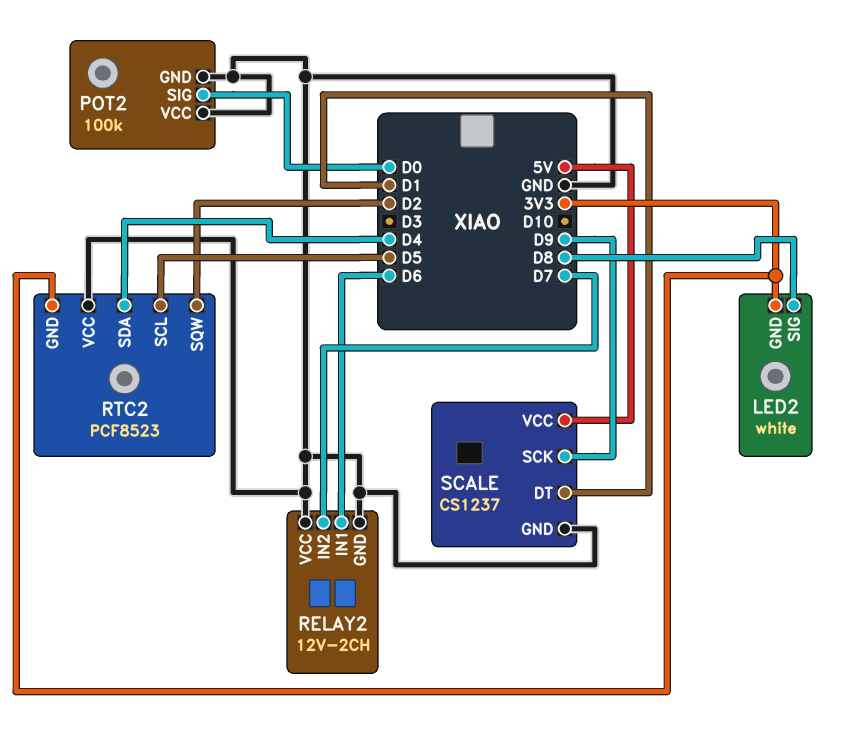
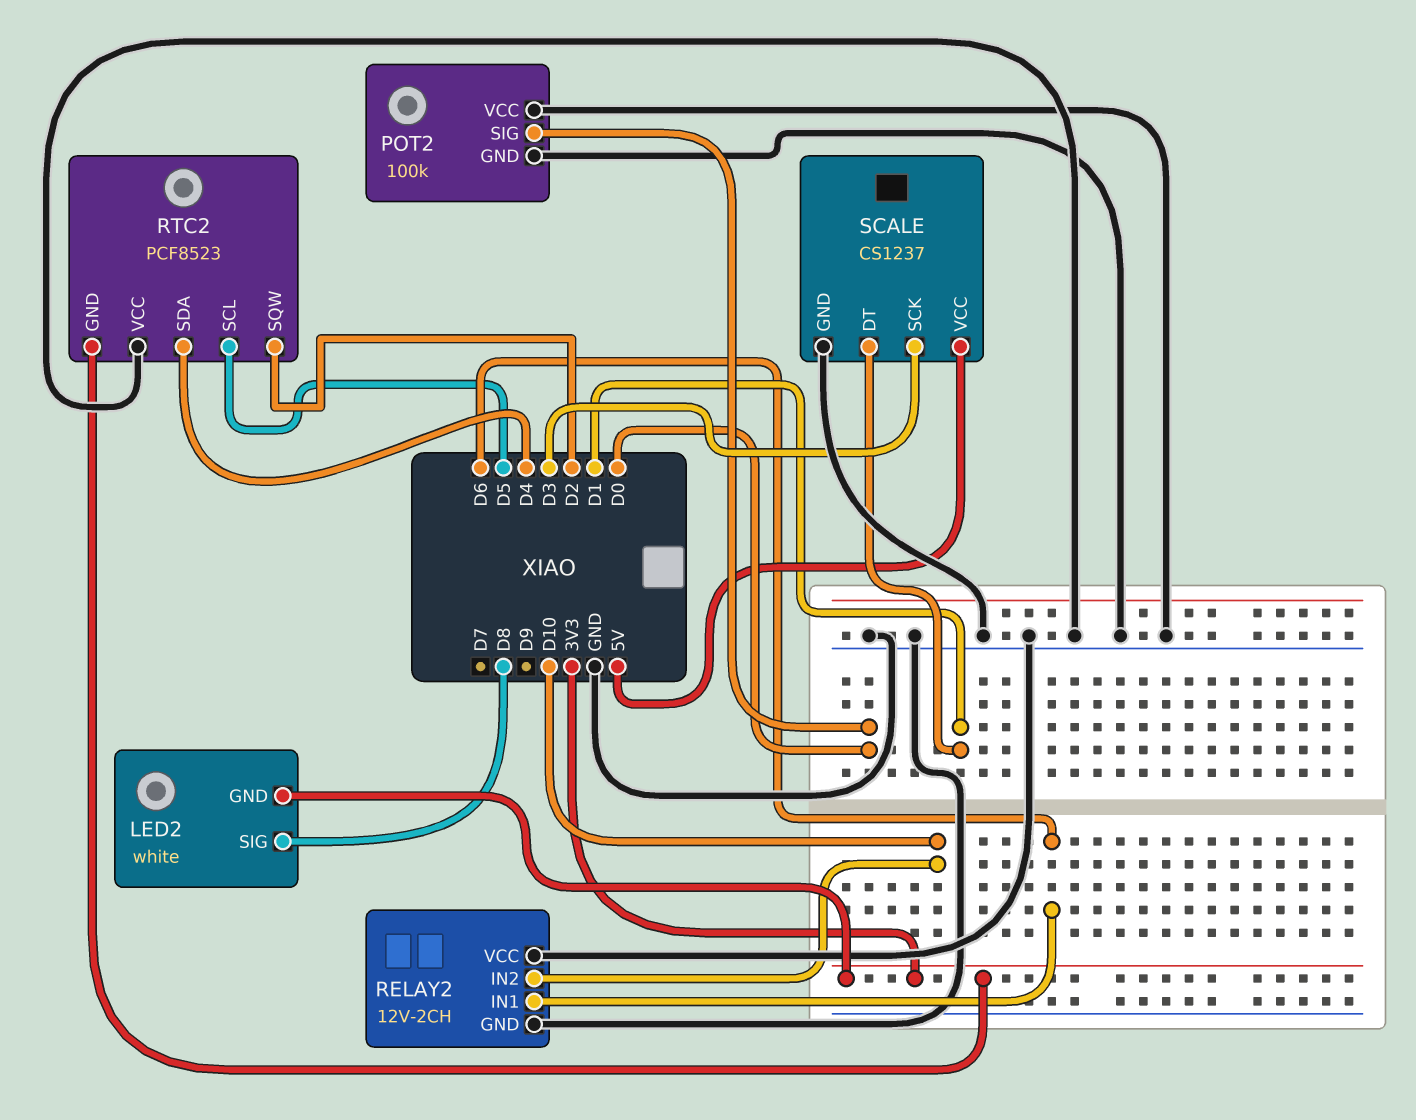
RELAY2 pin IN2: D7 -> D10
SCALE pin SCK: D9 -> D3

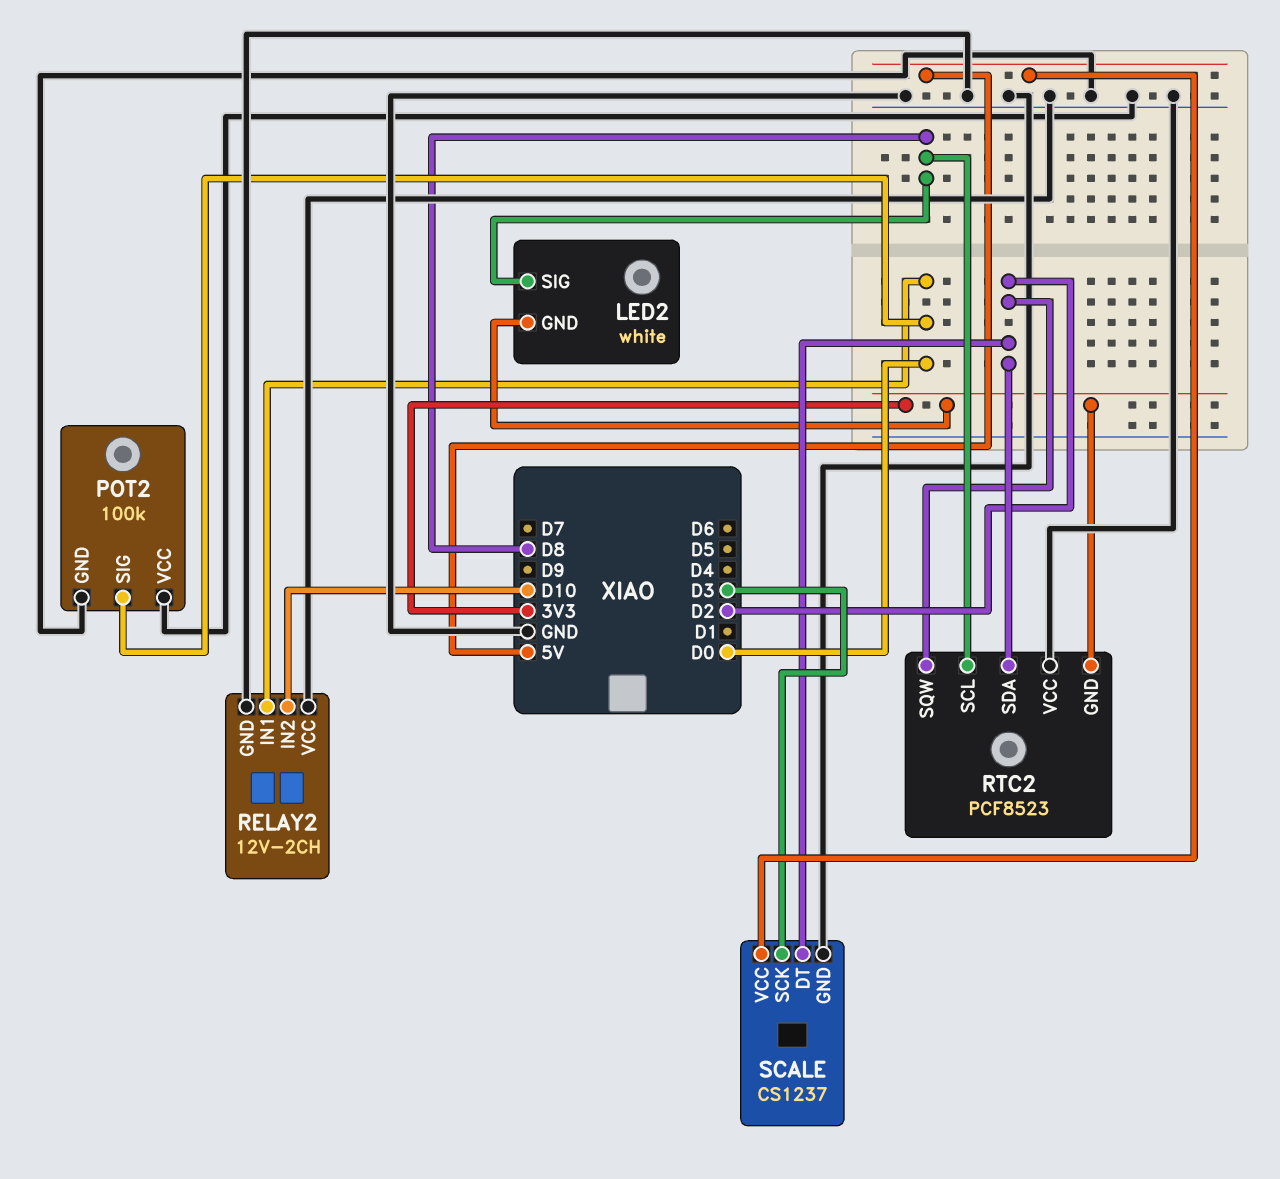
RELAY2 pin IN1: D6 -> D0
RTC2 pin SCL: D5 -> D8
RTC2 pin SDA: D4 -> D2
SCALE pin DT: D1 -> D2

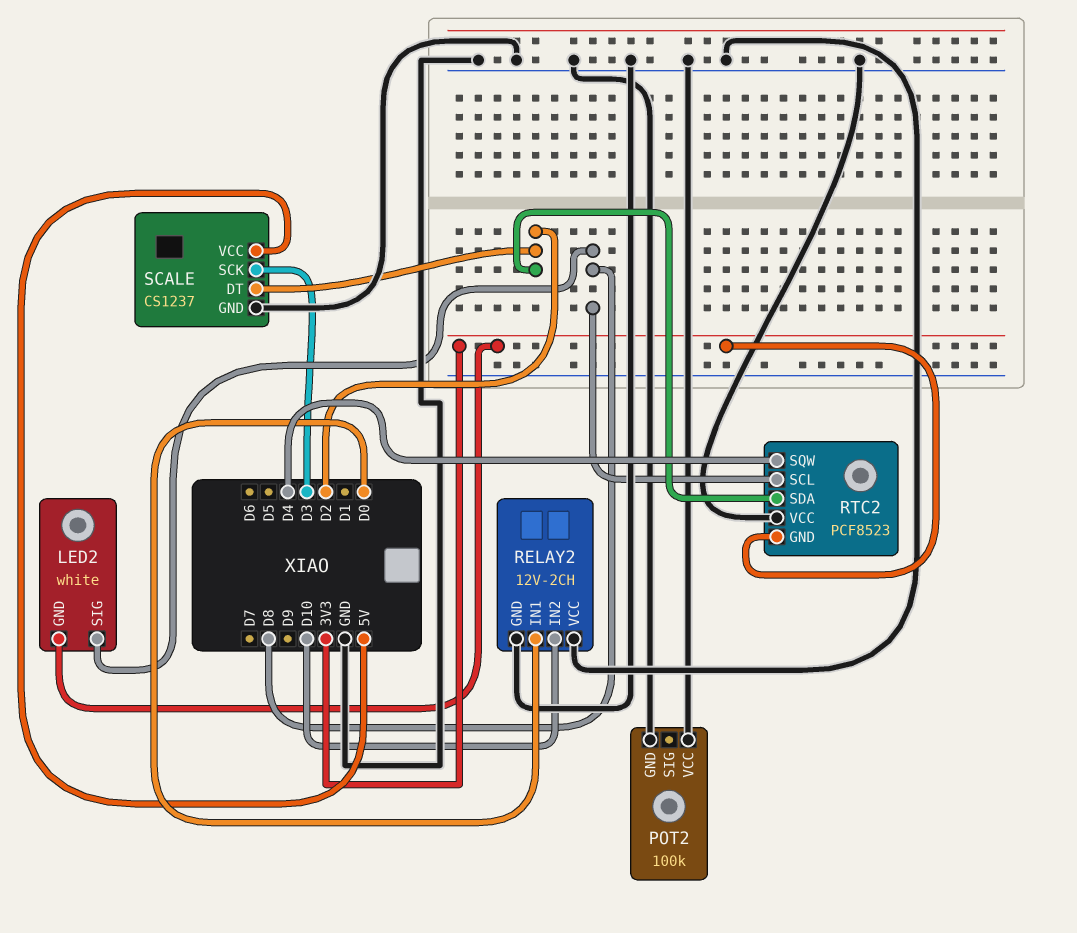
POT2 pin SIG: D0 -> none
RTC2 pin SQW: D2 -> D4

